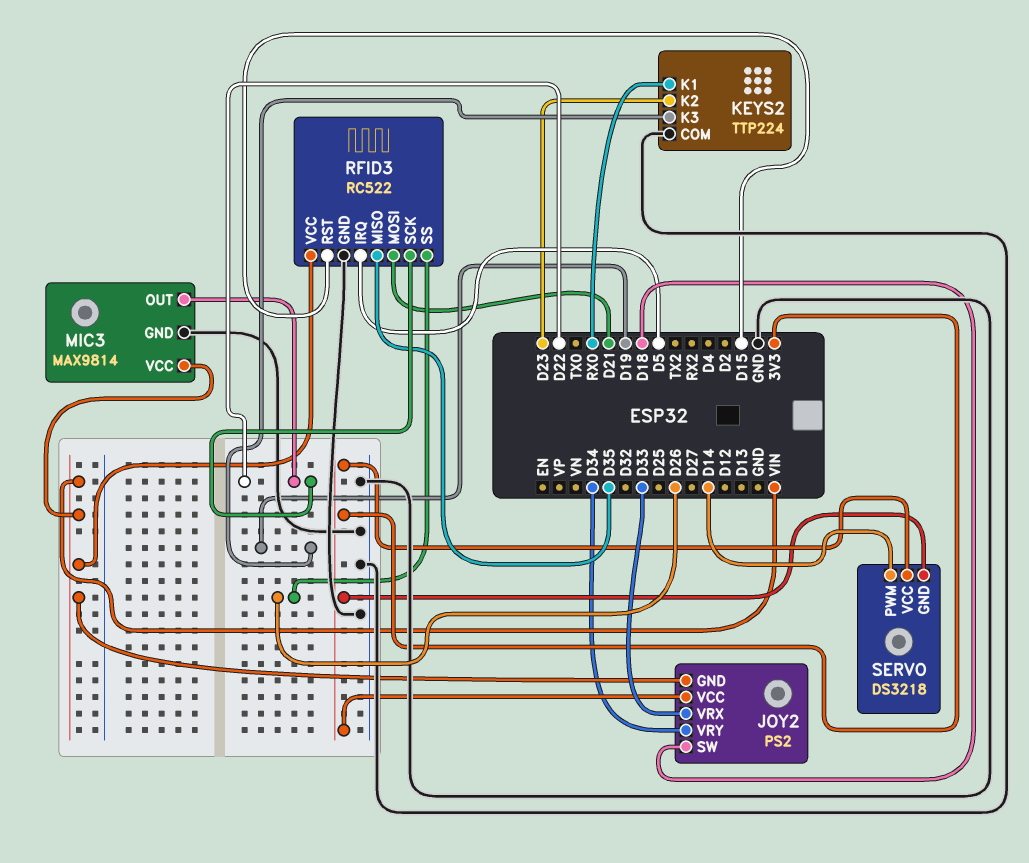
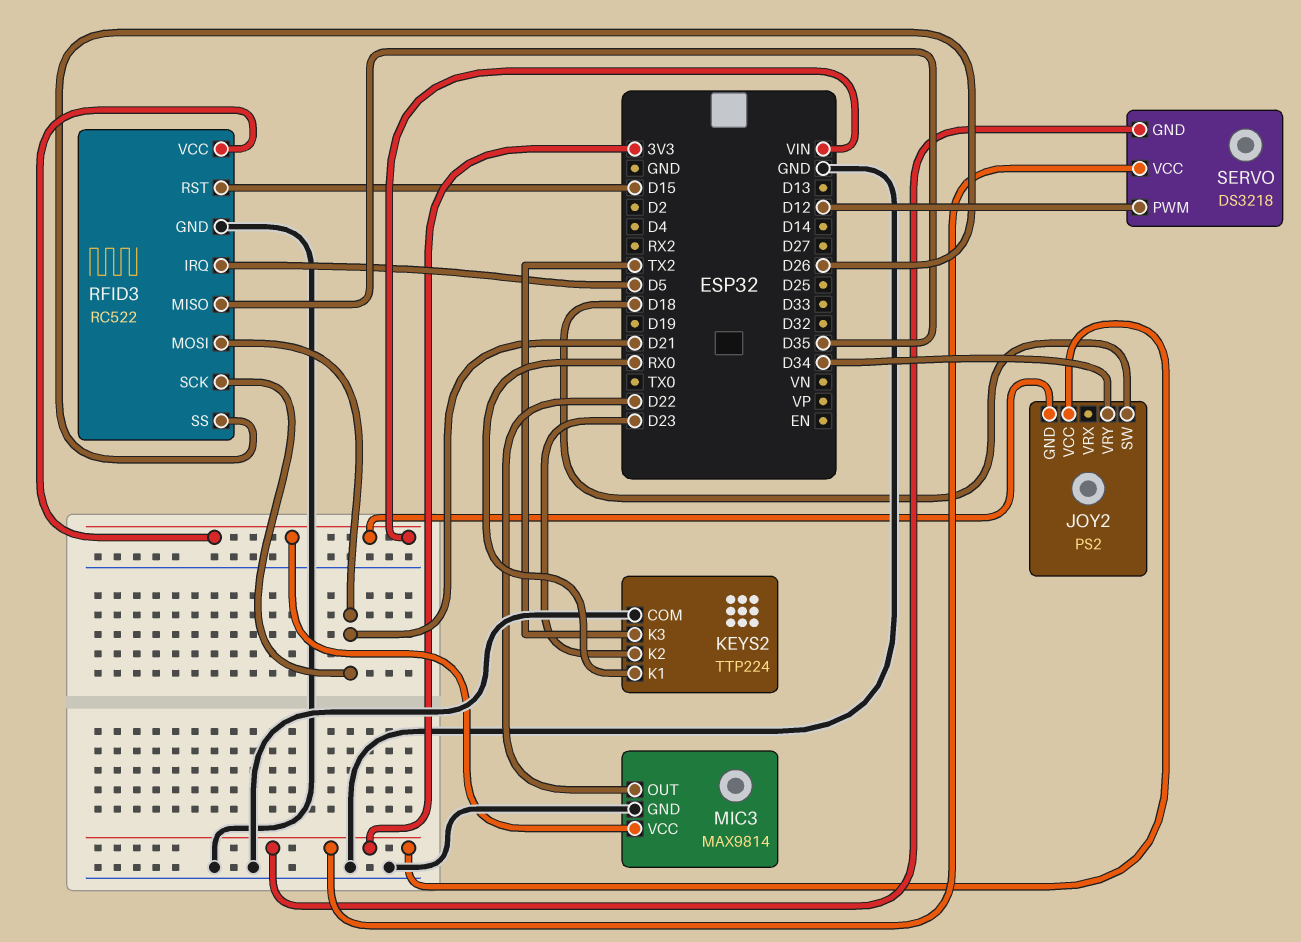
JOY2 pin VRX: D33 -> none
KEYS2 pin K3: D19 -> TX2
RFID3 pin SCK: D22 -> D21
SERVO pin PWM: D14 -> D12

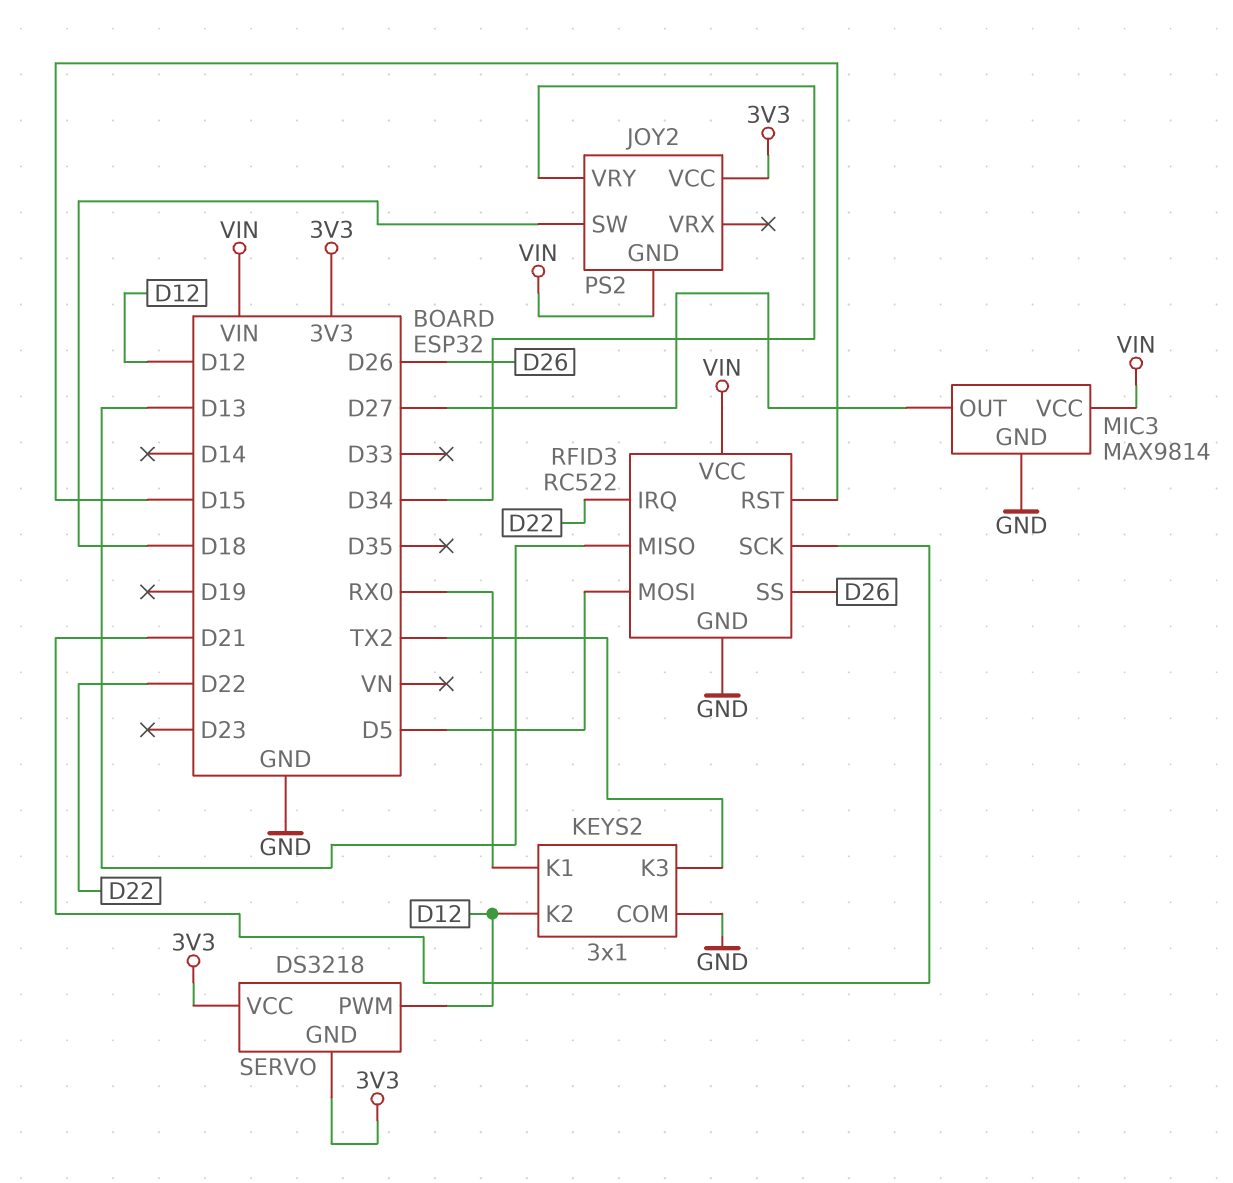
KEYS2: TTP224 -> 3x1
KEYS2 pin K2: D23 -> D12
MIC3 pin OUT: D22 -> D27
RFID3 pin IRQ: D5 -> D22
RFID3 pin MISO: D35 -> D13
RFID3 pin MOSI: D21 -> D5

